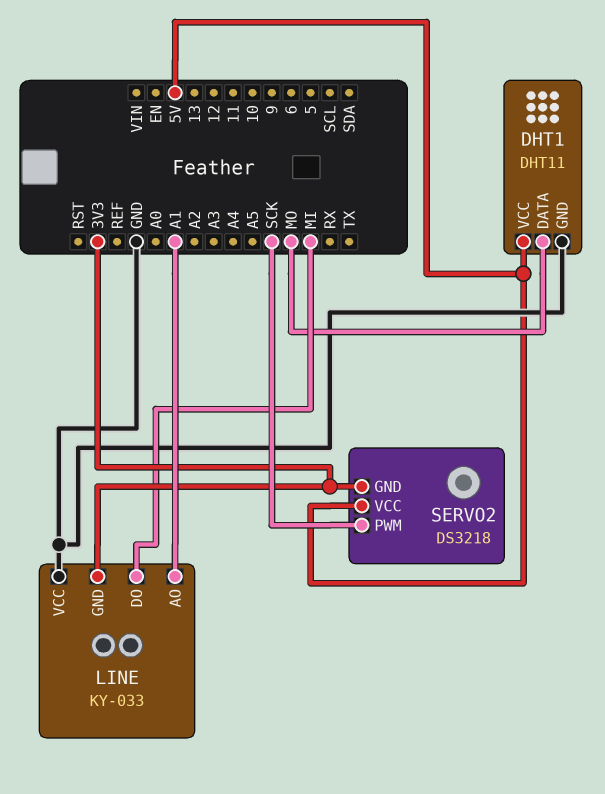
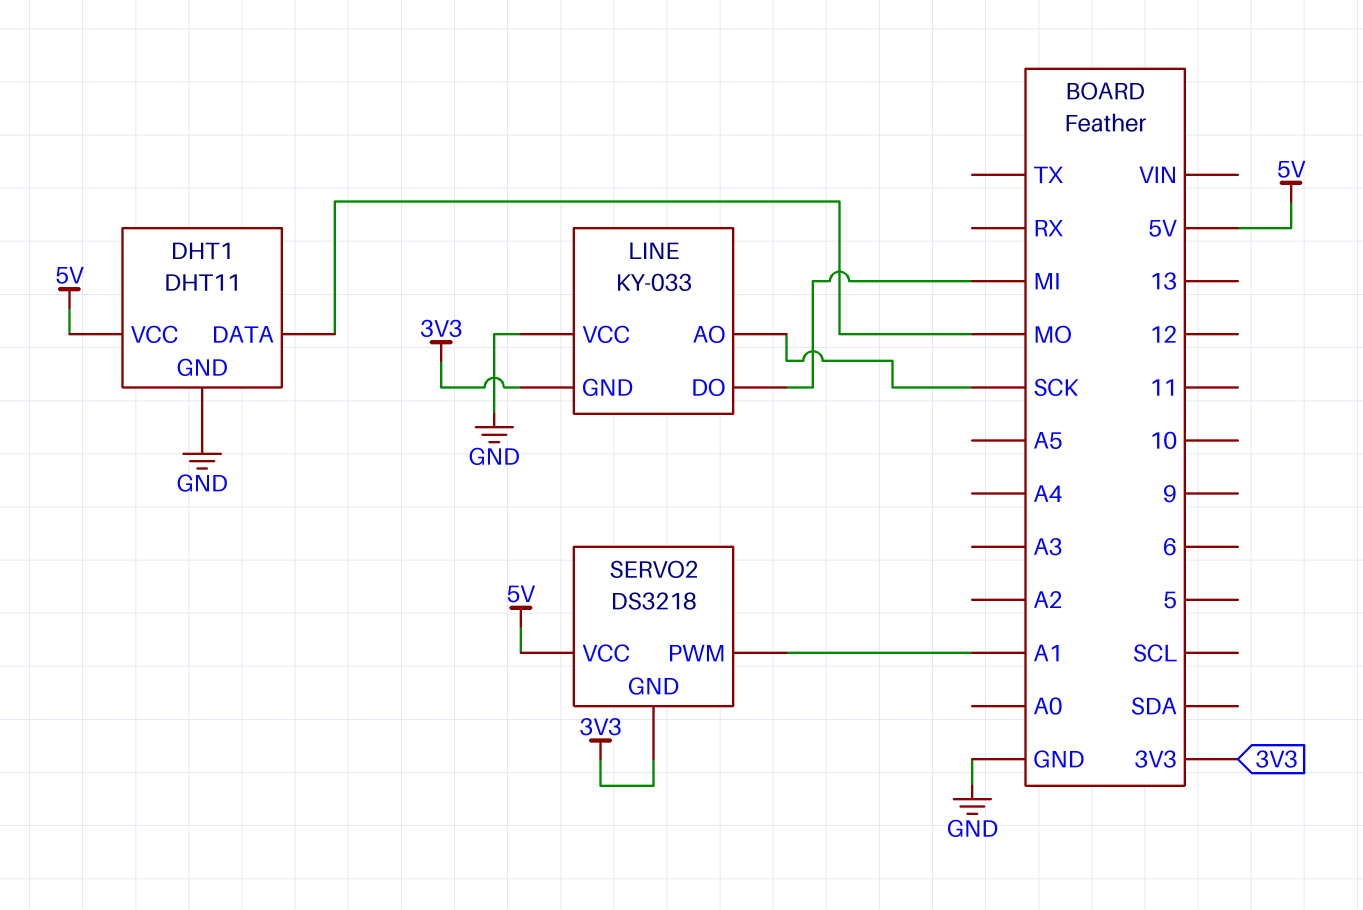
LINE pin AO: A1 -> SCK
SERVO2 pin PWM: SCK -> A1

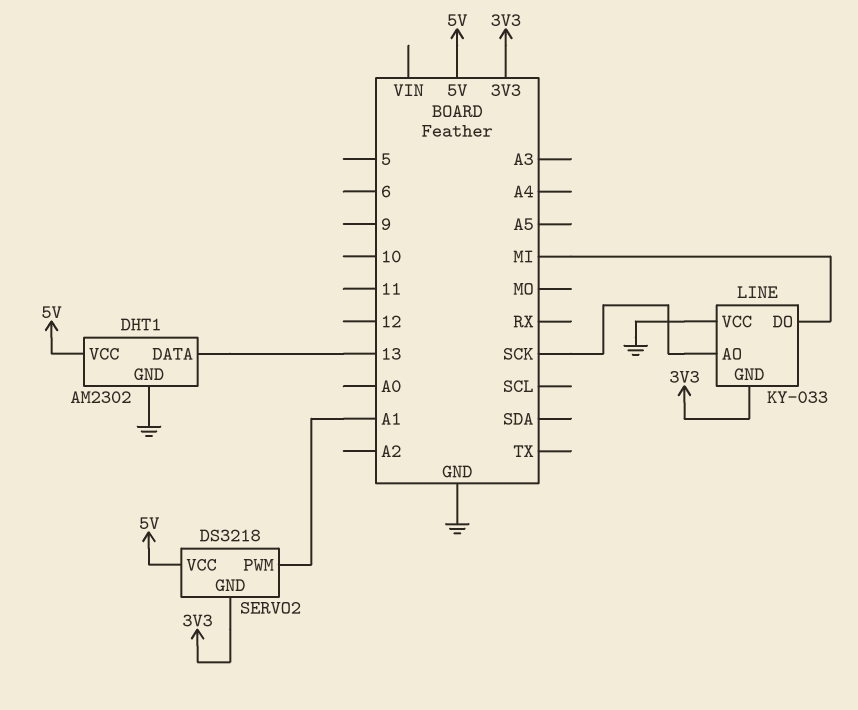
DHT1: DHT11 -> AM2302
DHT1 pin DATA: MO -> 13

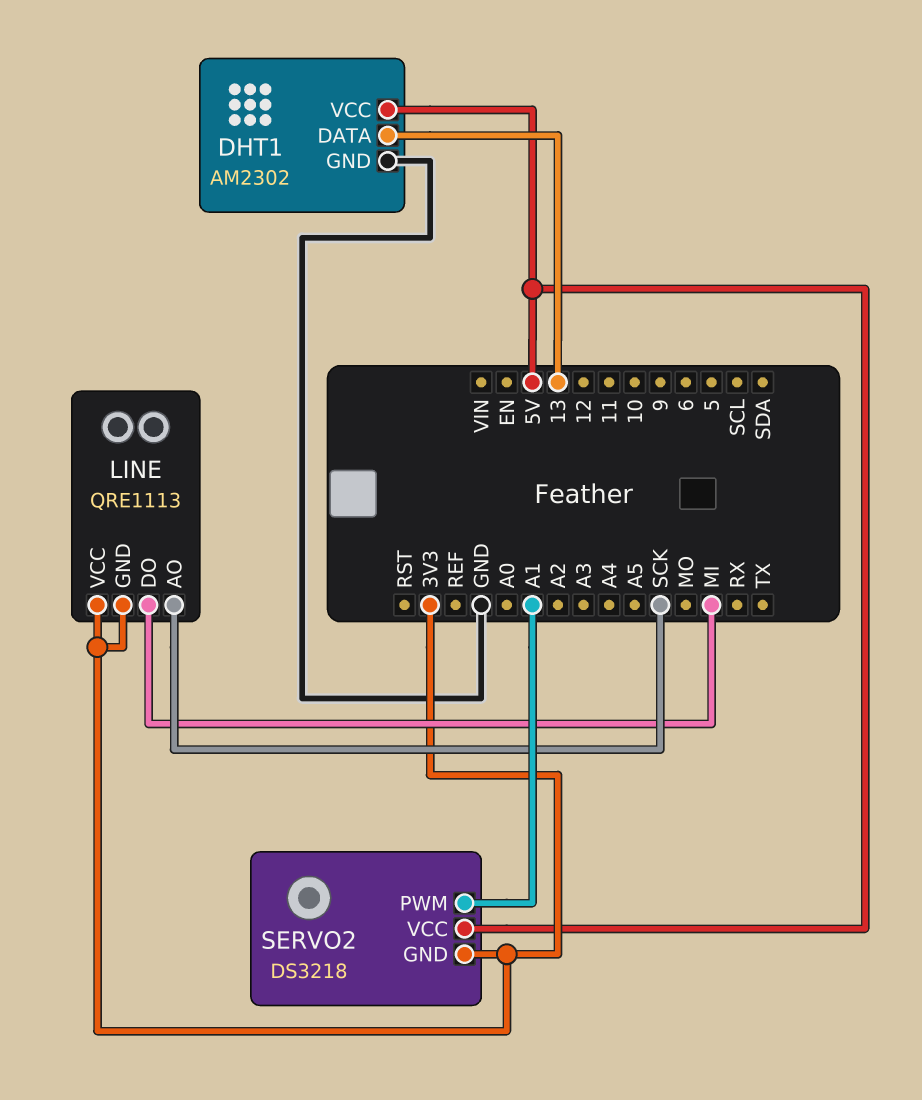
LINE: KY-033 -> QRE1113
LINE pin VCC: GND -> 3V3

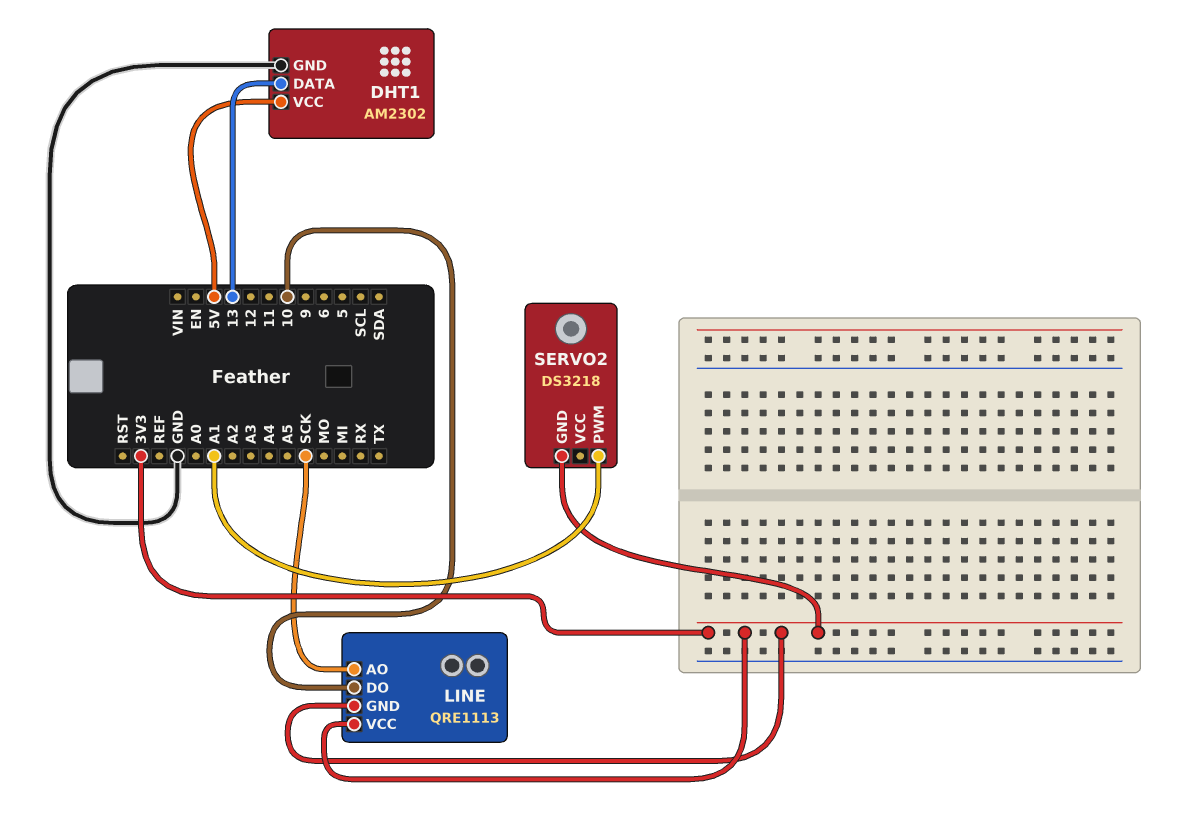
LINE pin DO: MI -> 10
SERVO2 pin VCC: 5V -> none

